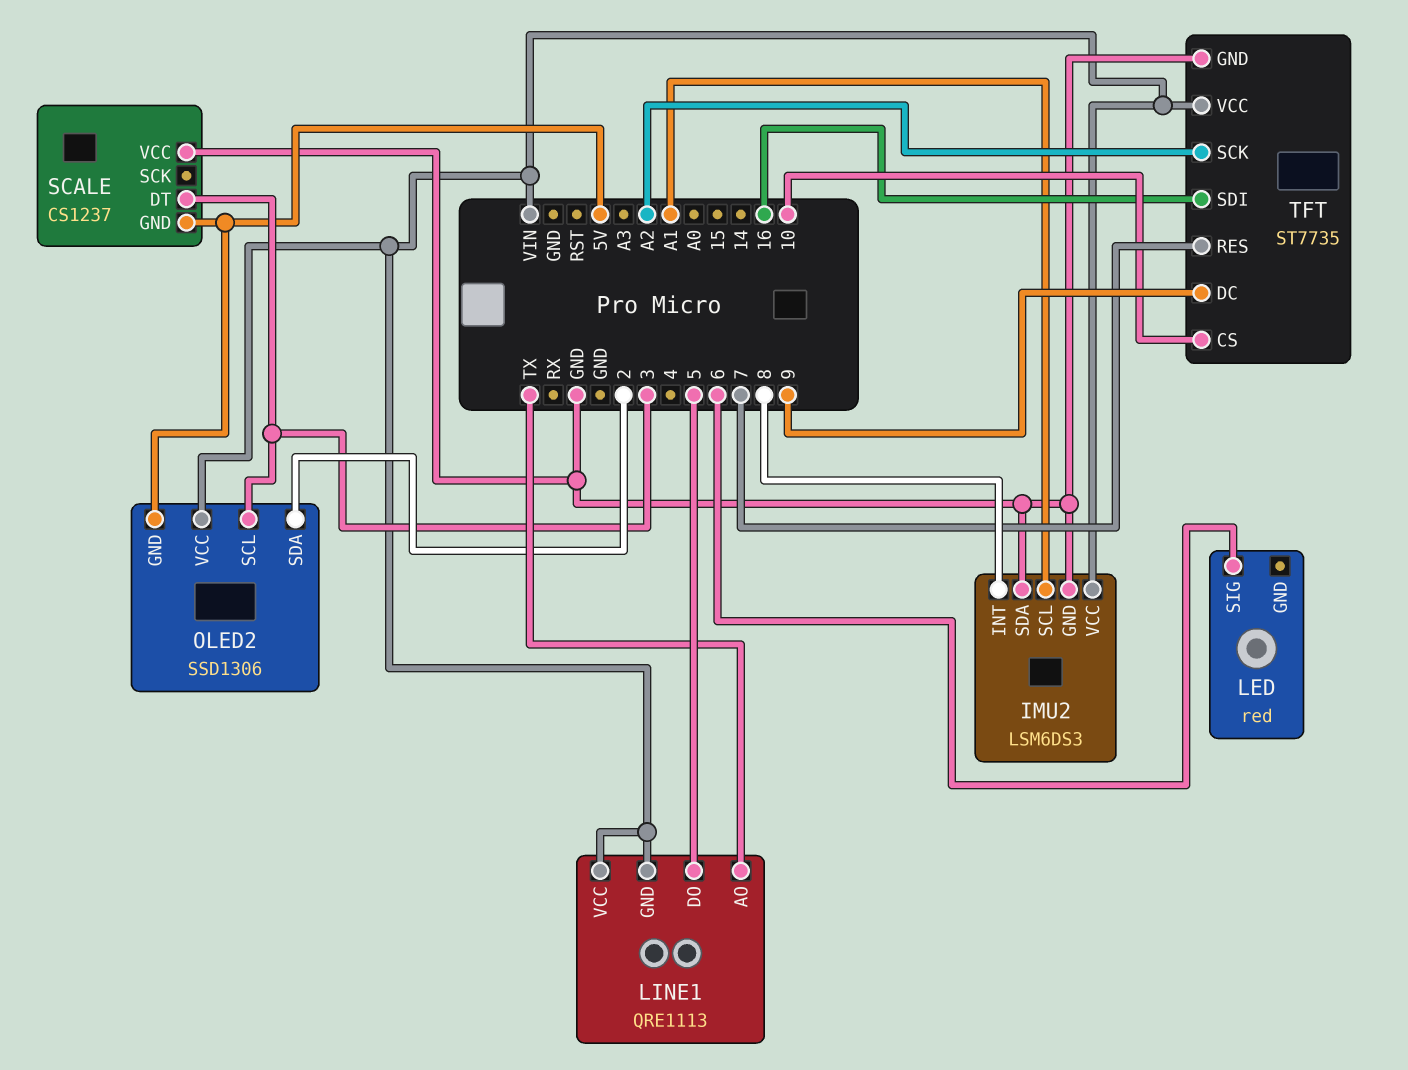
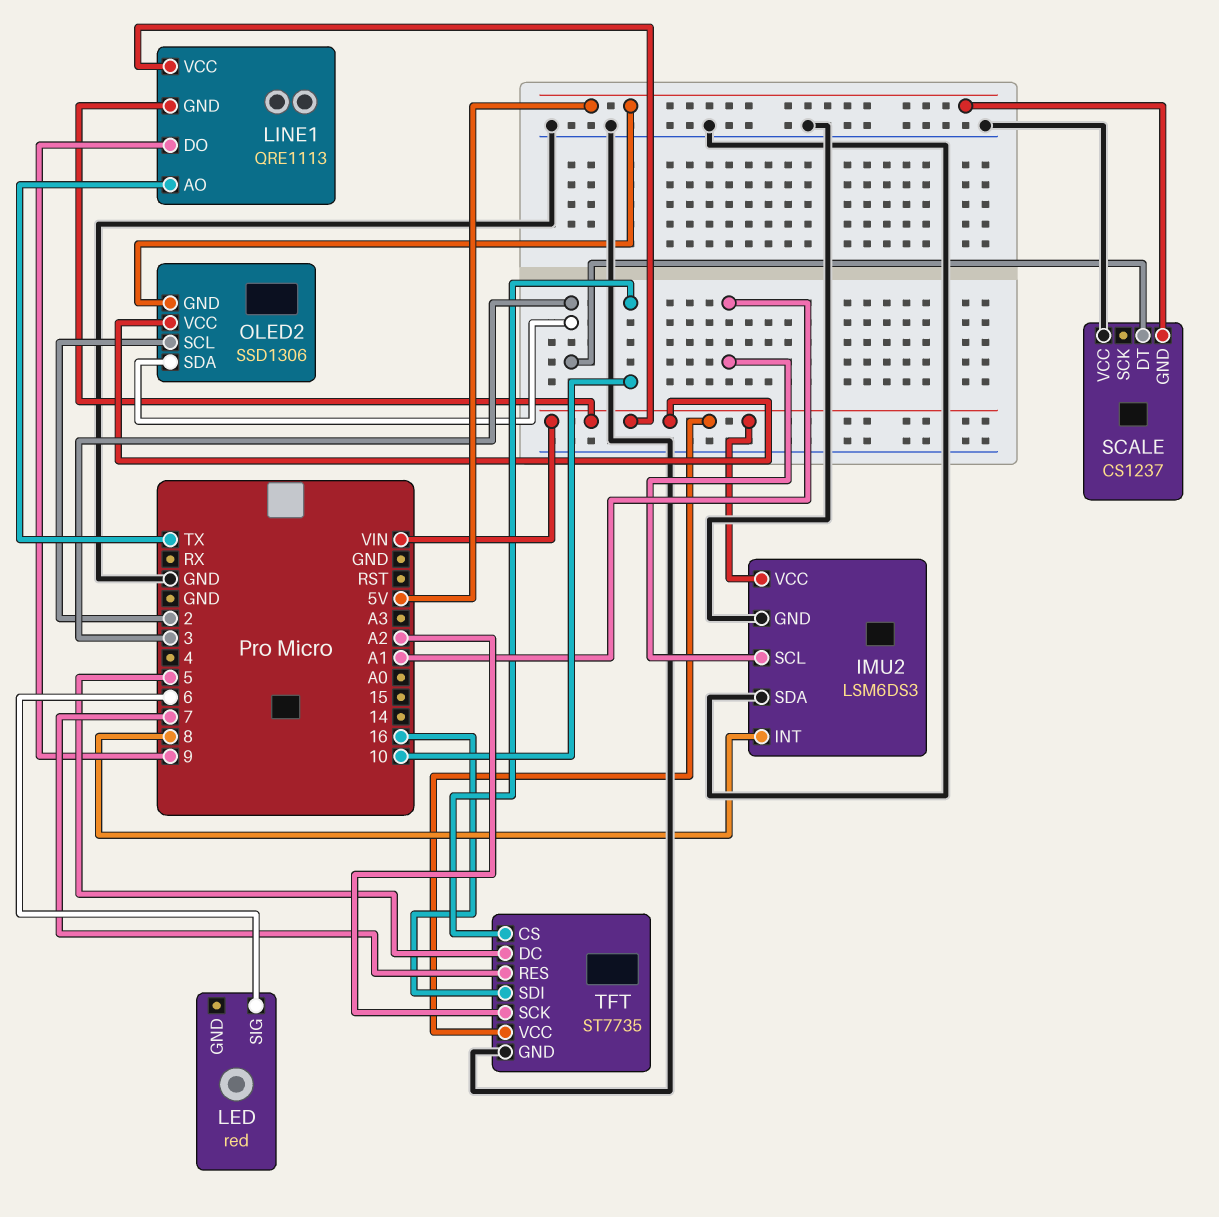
LINE1 pin DO: 5 -> 9
OLED2 pin SCL: 3 -> 2
OLED2 pin SDA: 2 -> 3
TFT pin DC: 9 -> 5

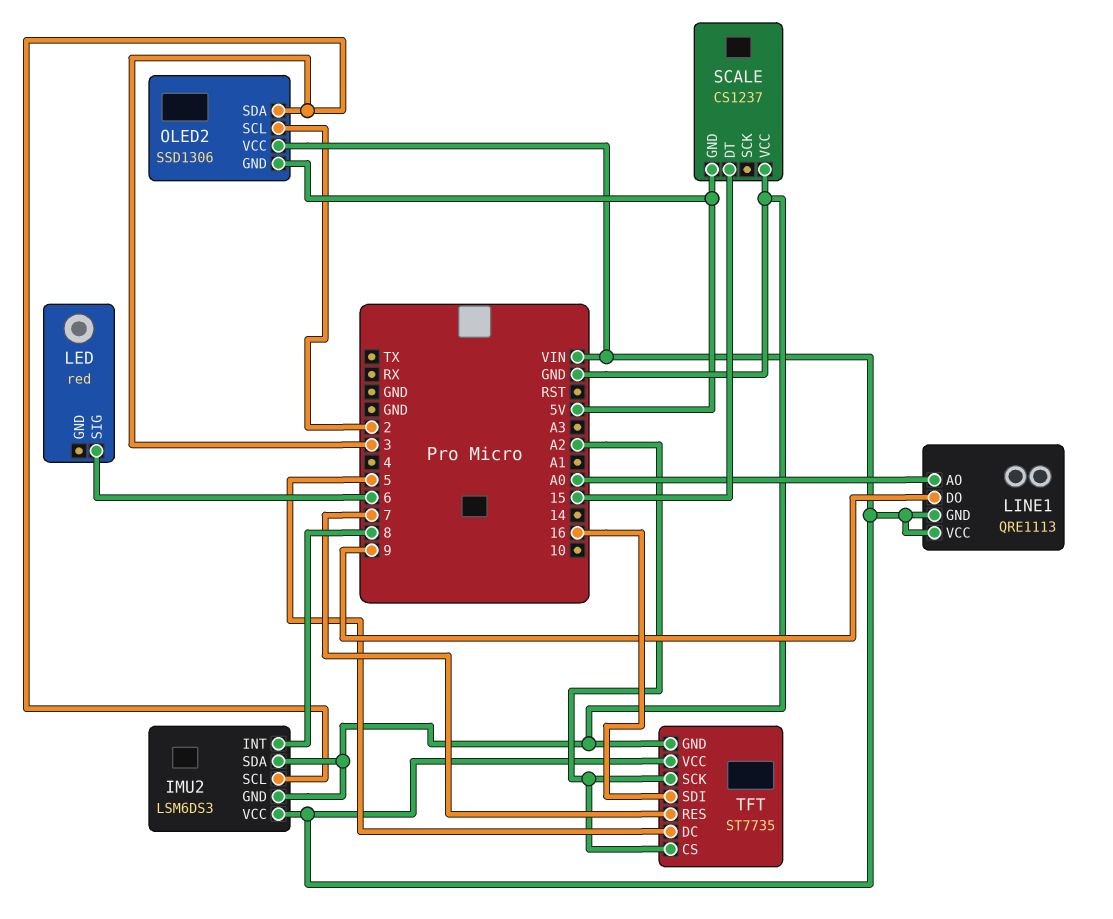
IMU2 pin SCL: A1 -> 3
LINE1 pin AO: TX -> A0
SCALE pin DT: 3 -> 15
TFT pin CS: 10 -> A2

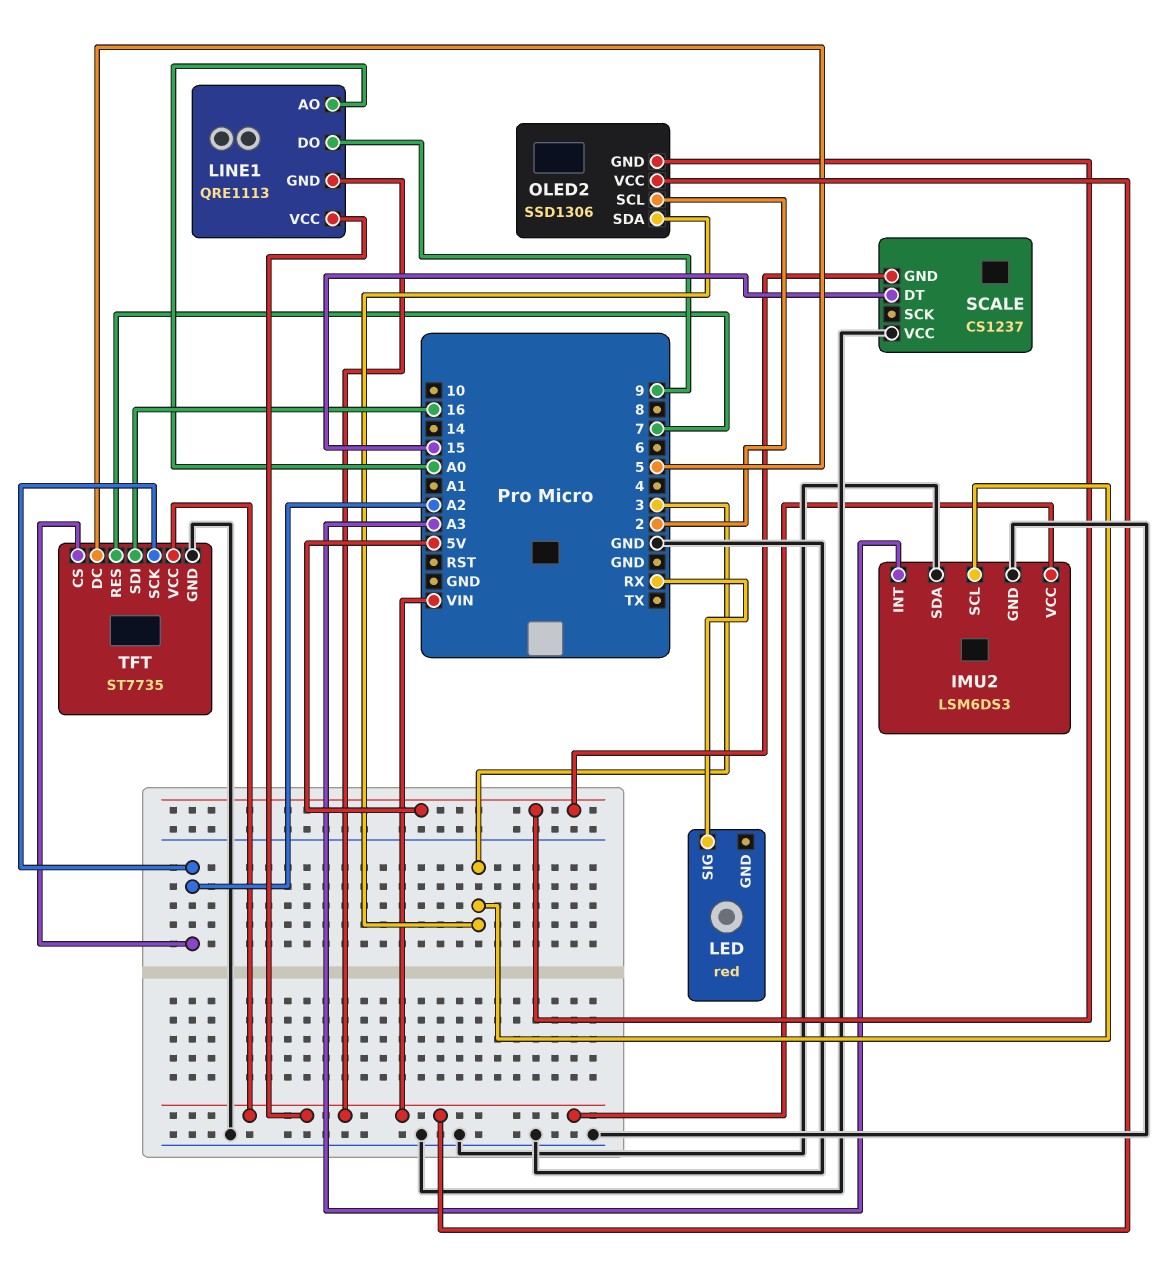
IMU2 pin INT: 8 -> A3
LED pin SIG: 6 -> RX

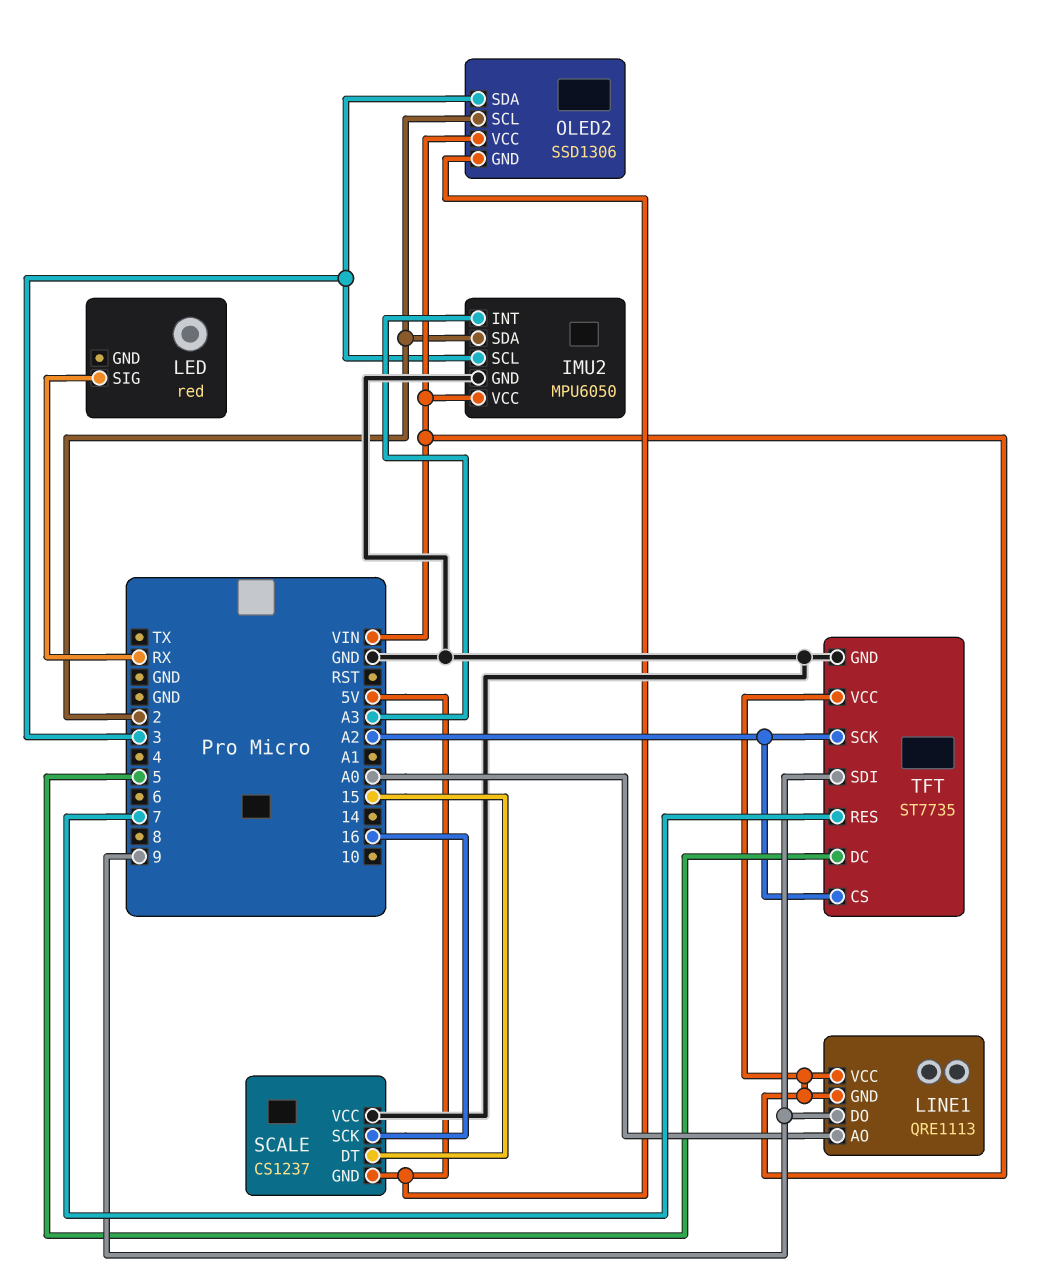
IMU2: LSM6DS3 -> MPU6050
IMU2 pin SDA: GND -> 2
SCALE pin SCK: none -> 16
TFT pin SDI: 16 -> 9

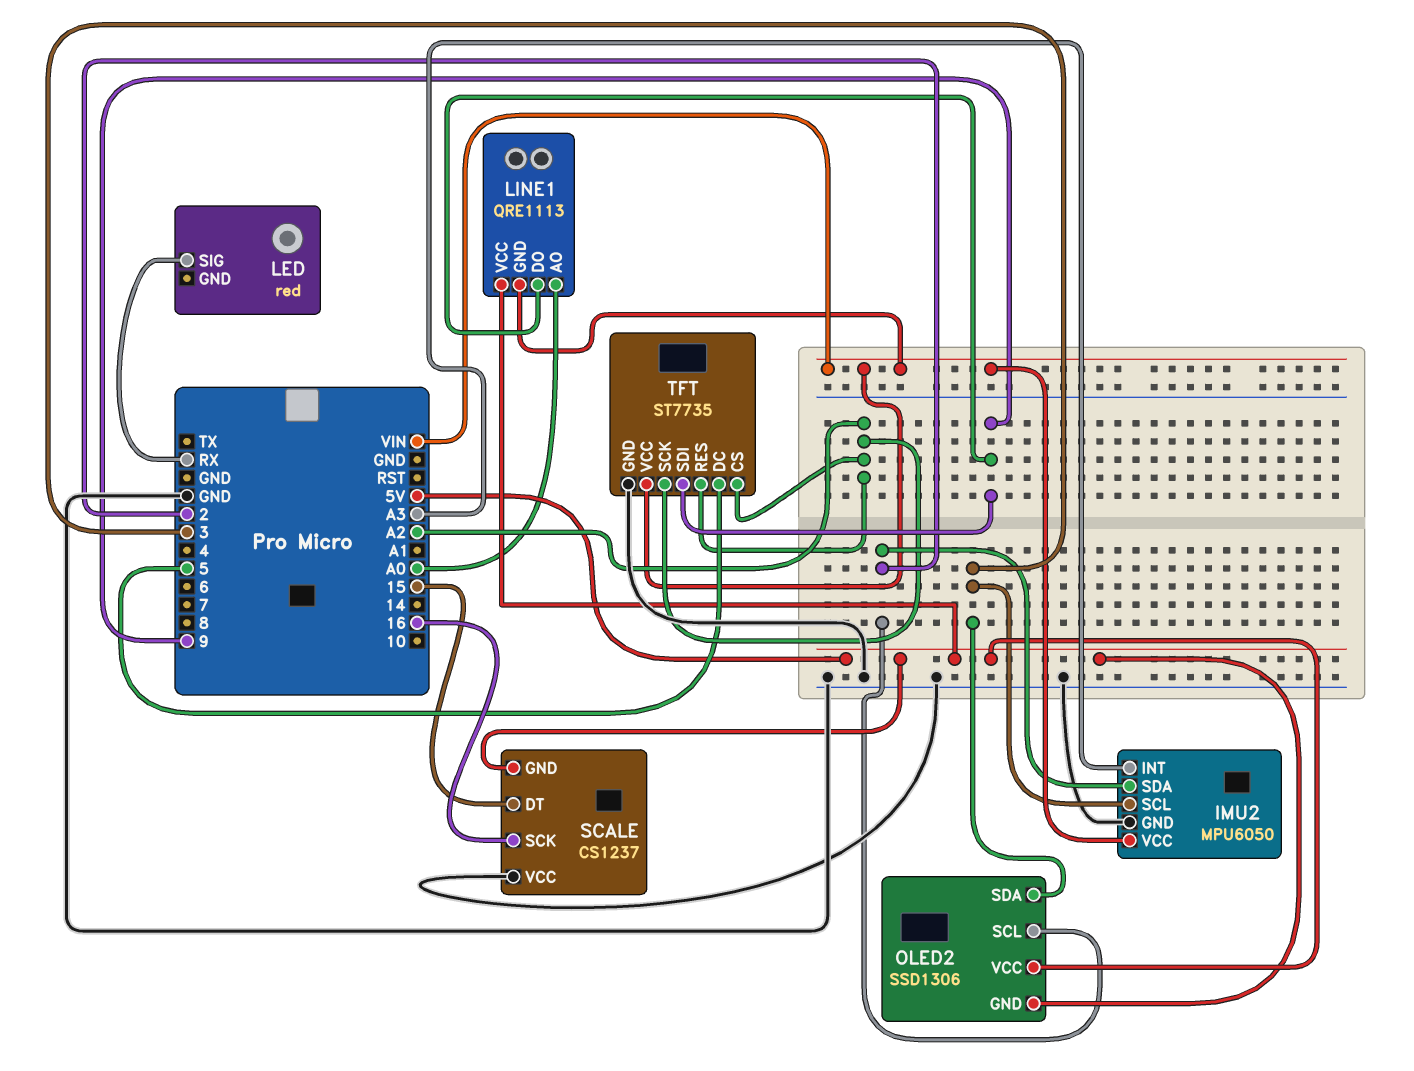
LINE1 pin VCC: VIN -> 5V
OLED2 pin VCC: VIN -> 5V
TFT pin RES: 7 -> A2

